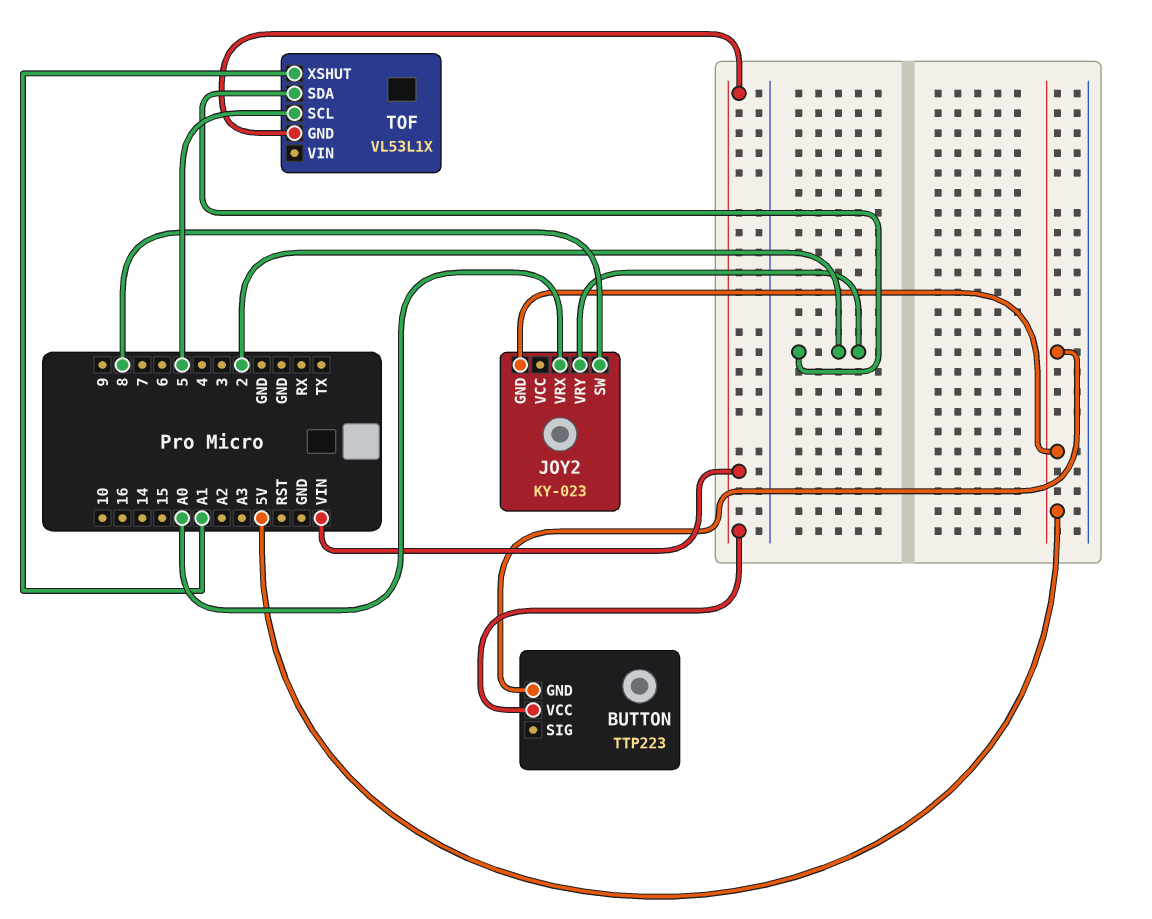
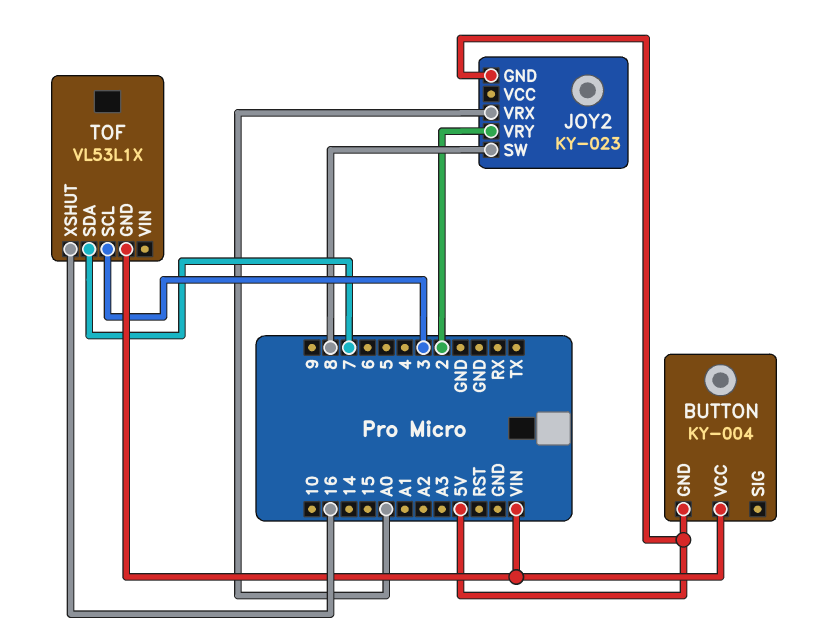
BUTTON: TTP223 -> KY-004
TOF pin SCL: 5 -> 3
TOF pin SDA: 2 -> 7
TOF pin XSHUT: A1 -> 16

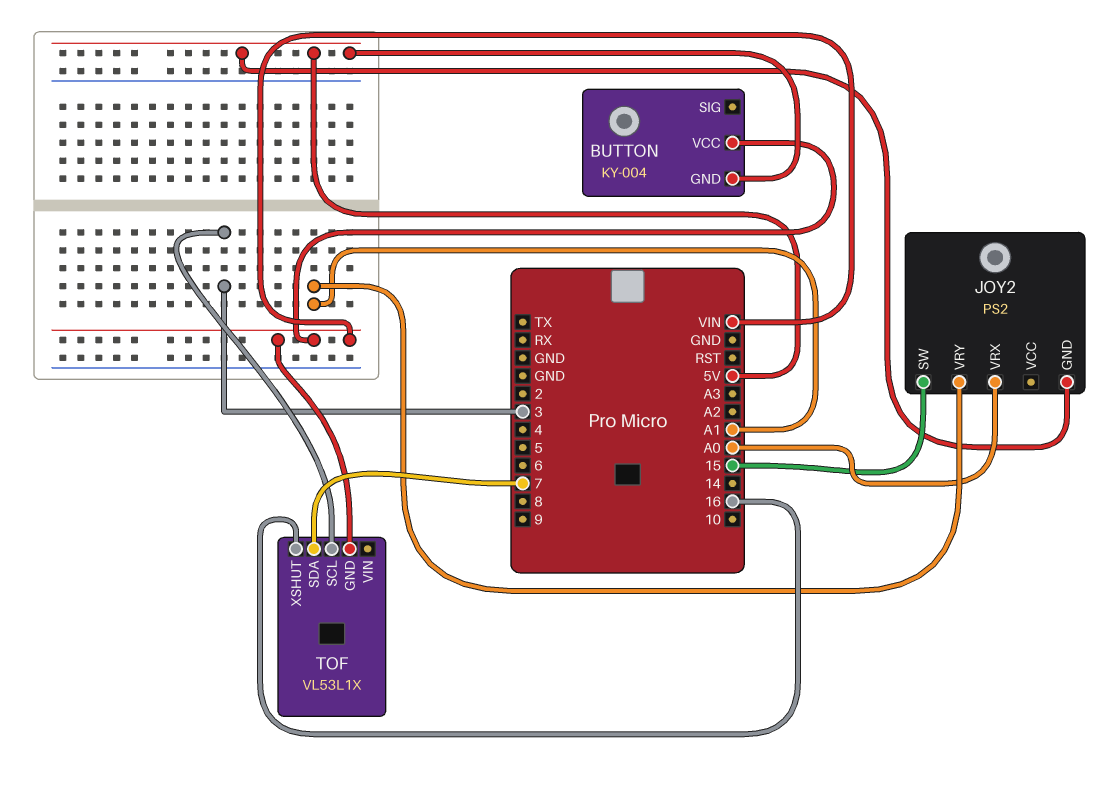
JOY2: KY-023 -> PS2
JOY2 pin SW: 8 -> 15
JOY2 pin VRY: 2 -> A1

